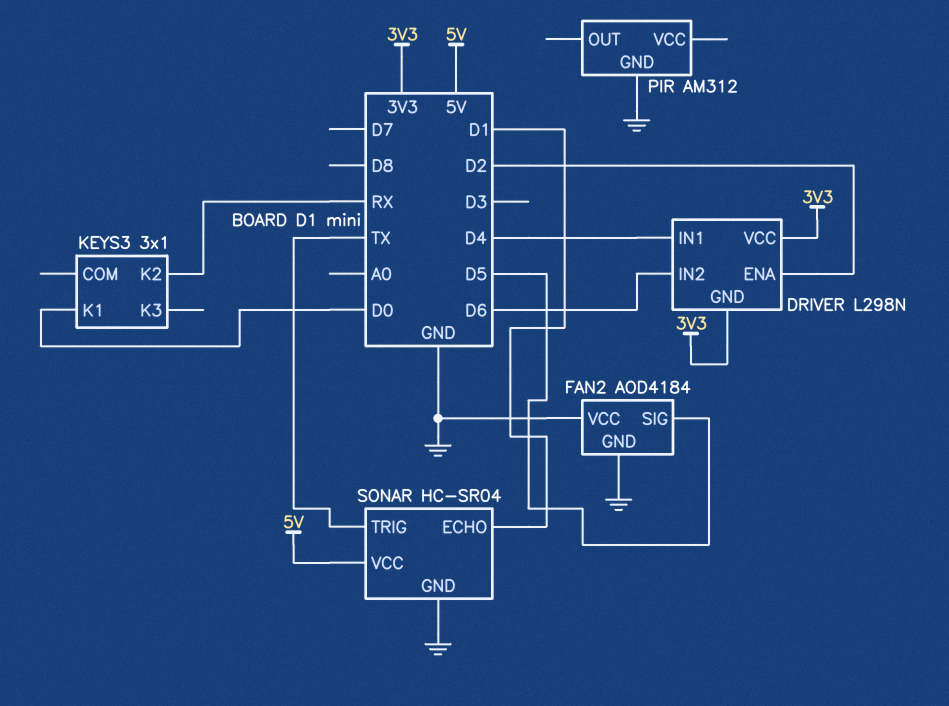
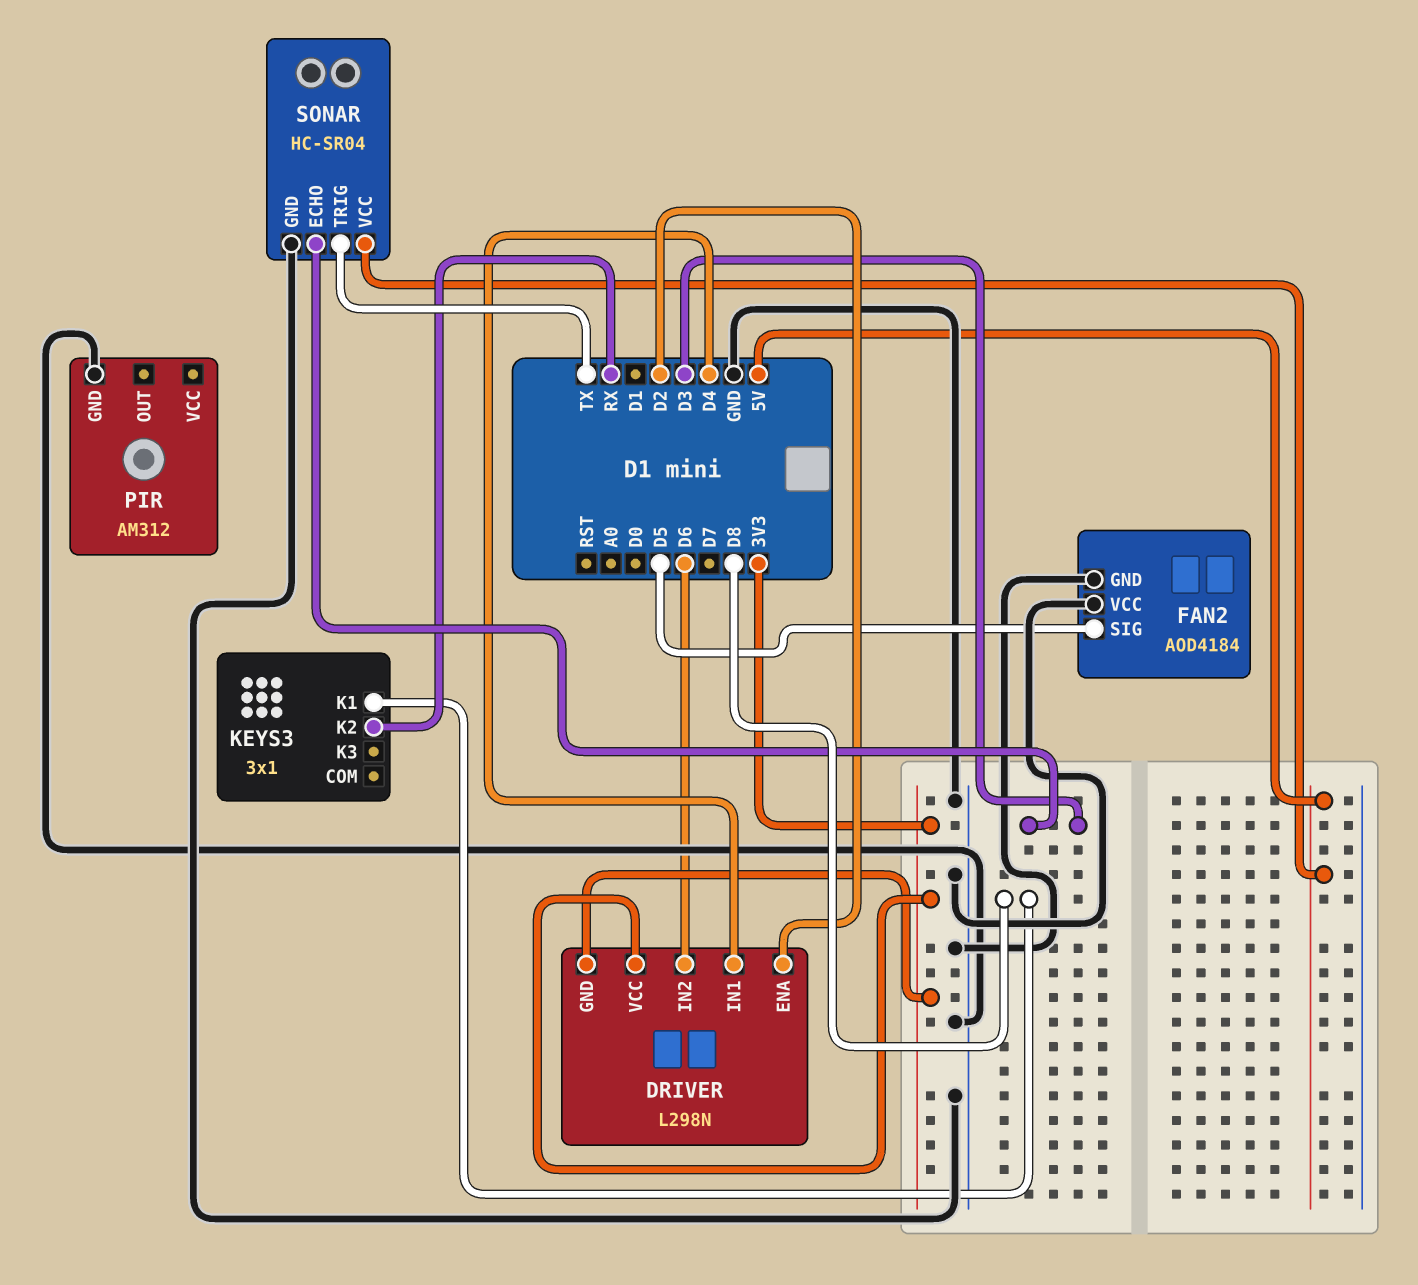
KEYS3 pin K1: D0 -> D8
SONAR pin ECHO: D1 -> D3

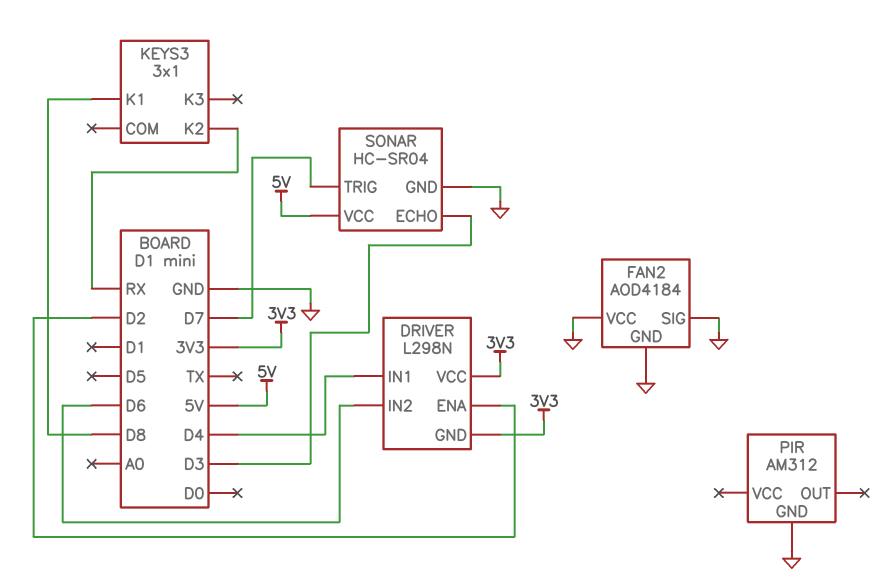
FAN2 pin SIG: D5 -> GND
SONAR pin TRIG: TX -> D7

